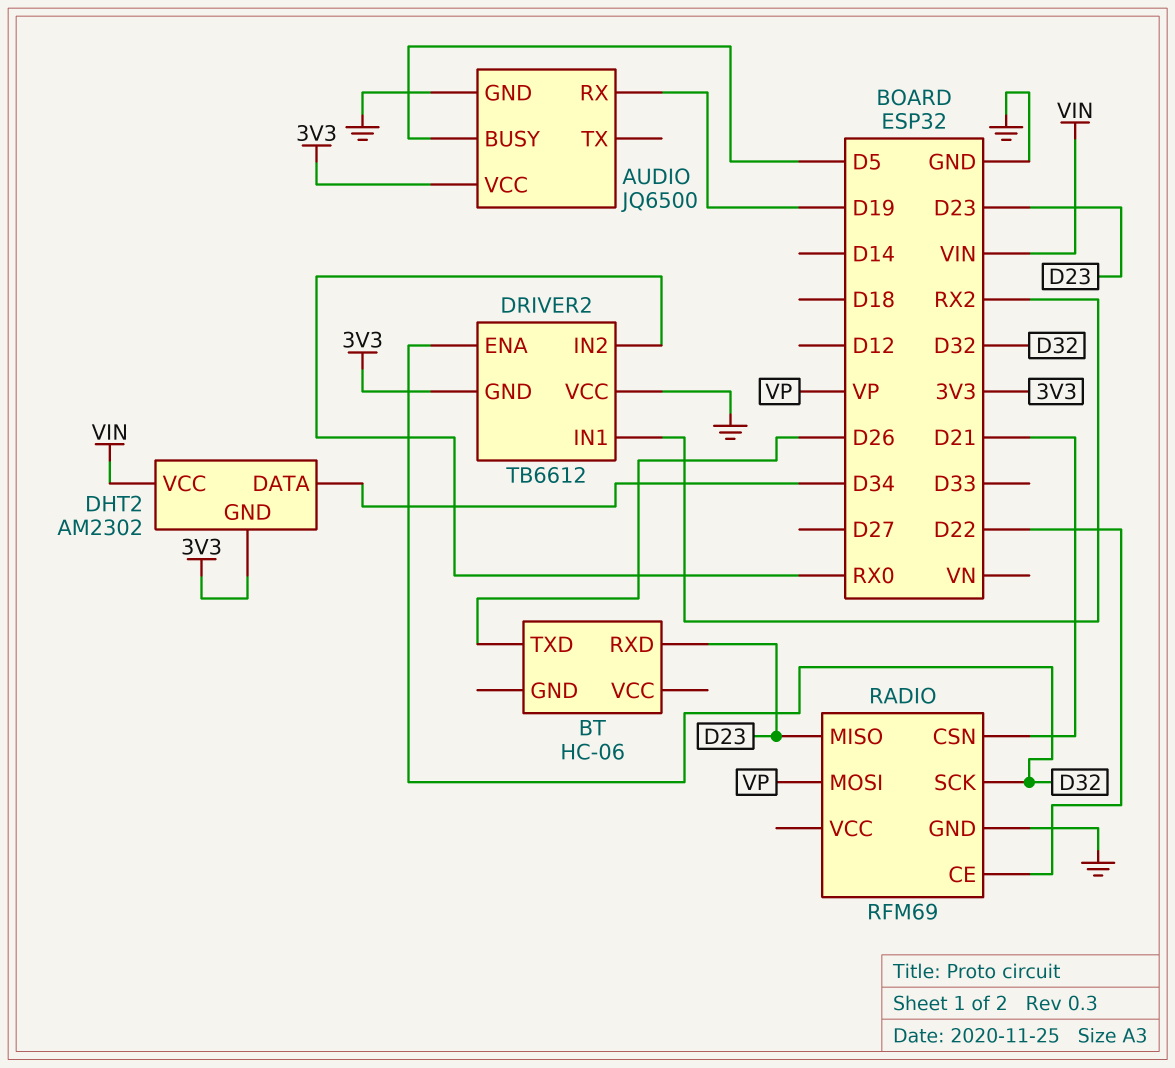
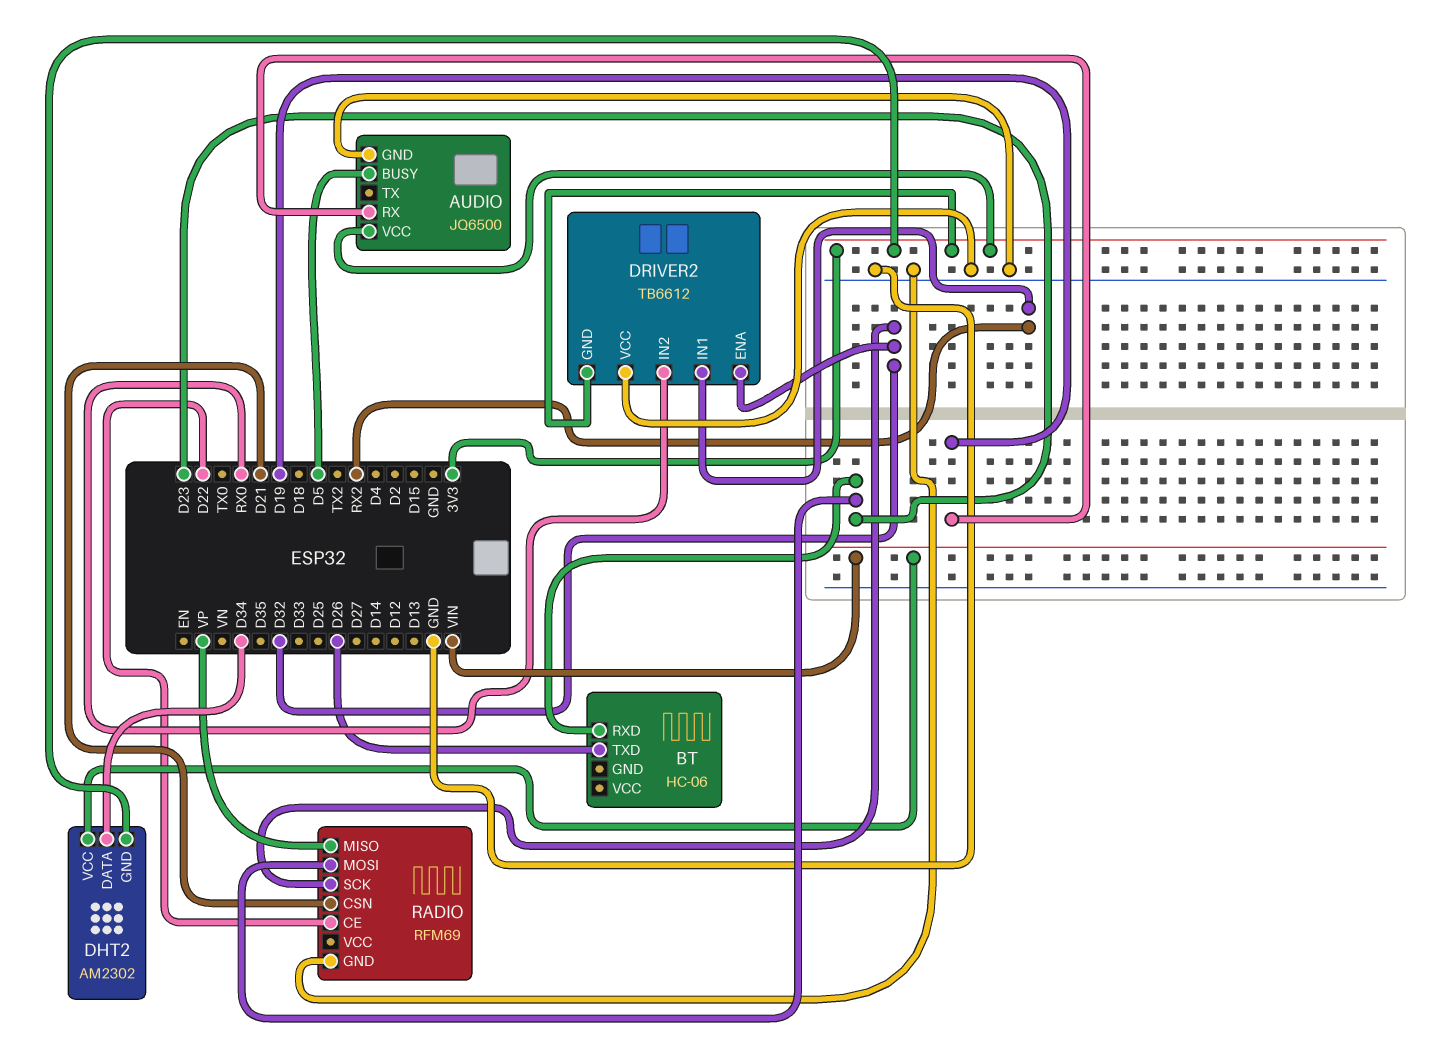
RADIO pin MISO: D23 -> VP
RADIO pin MOSI: VP -> D23

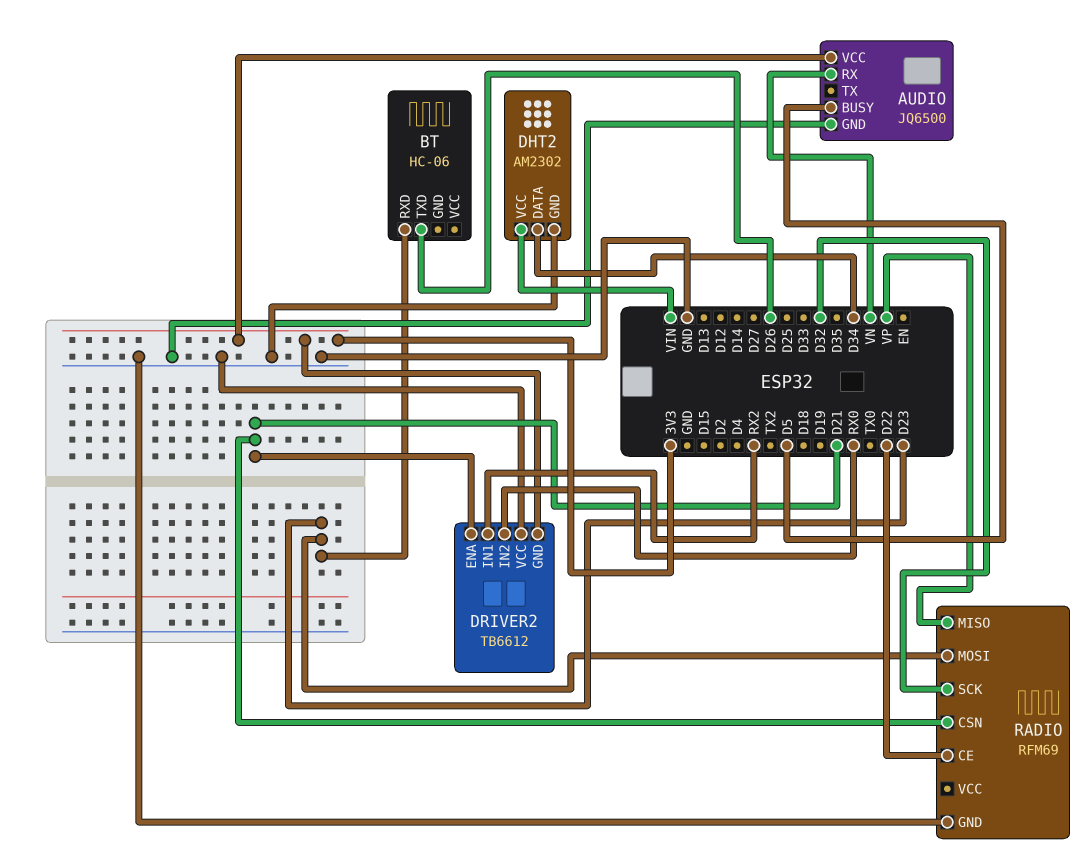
AUDIO pin RX: D19 -> VN
DHT2 pin GND: 3V3 -> GND
DRIVER2 pin ENA: D32 -> D21

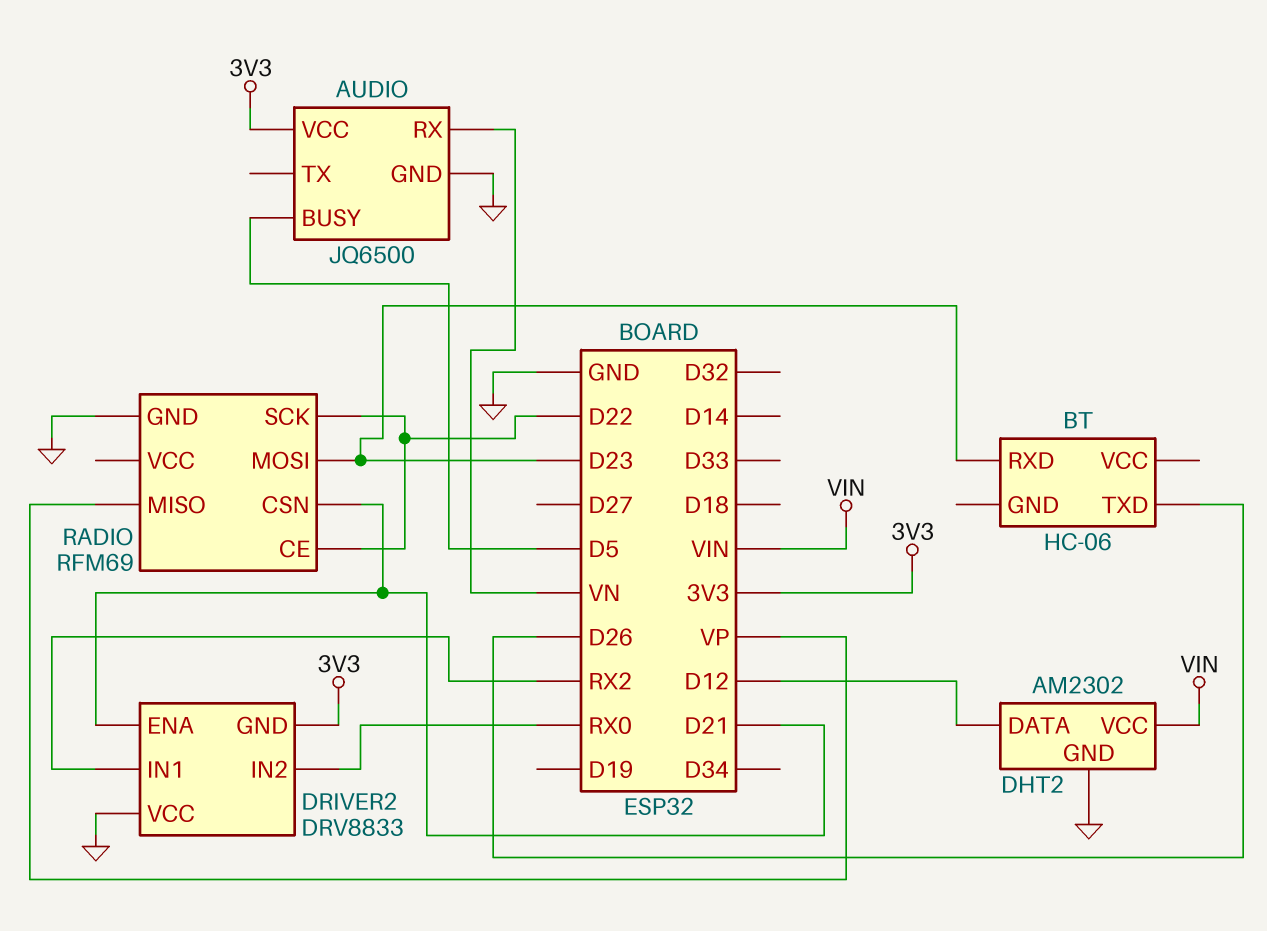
DHT2 pin DATA: D34 -> D12
DRIVER2: TB6612 -> DRV8833
RADIO pin SCK: D32 -> D22

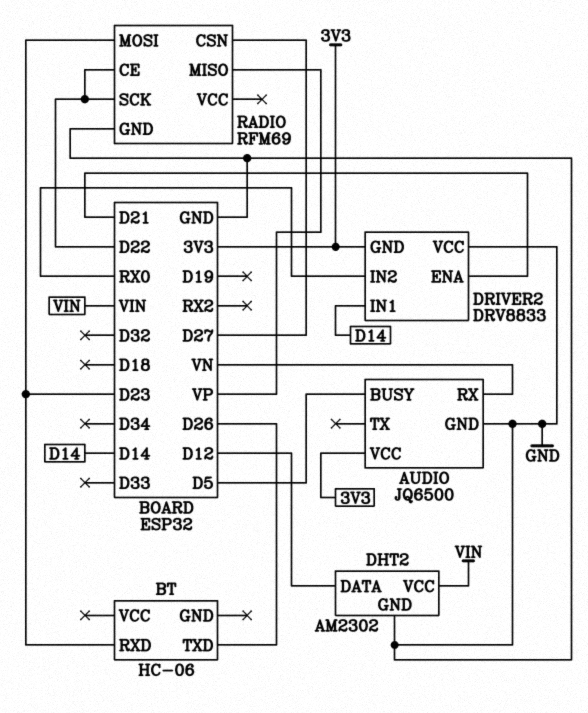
DRIVER2 pin IN1: RX2 -> D14
RADIO pin CSN: D21 -> D27

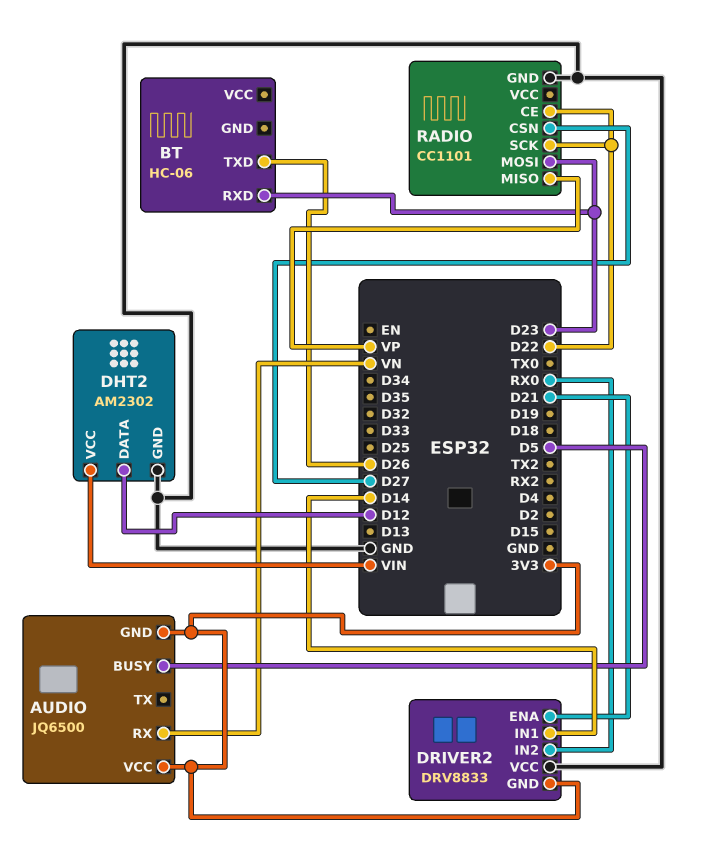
AUDIO pin GND: GND -> 3V3
RADIO: RFM69 -> CC1101

